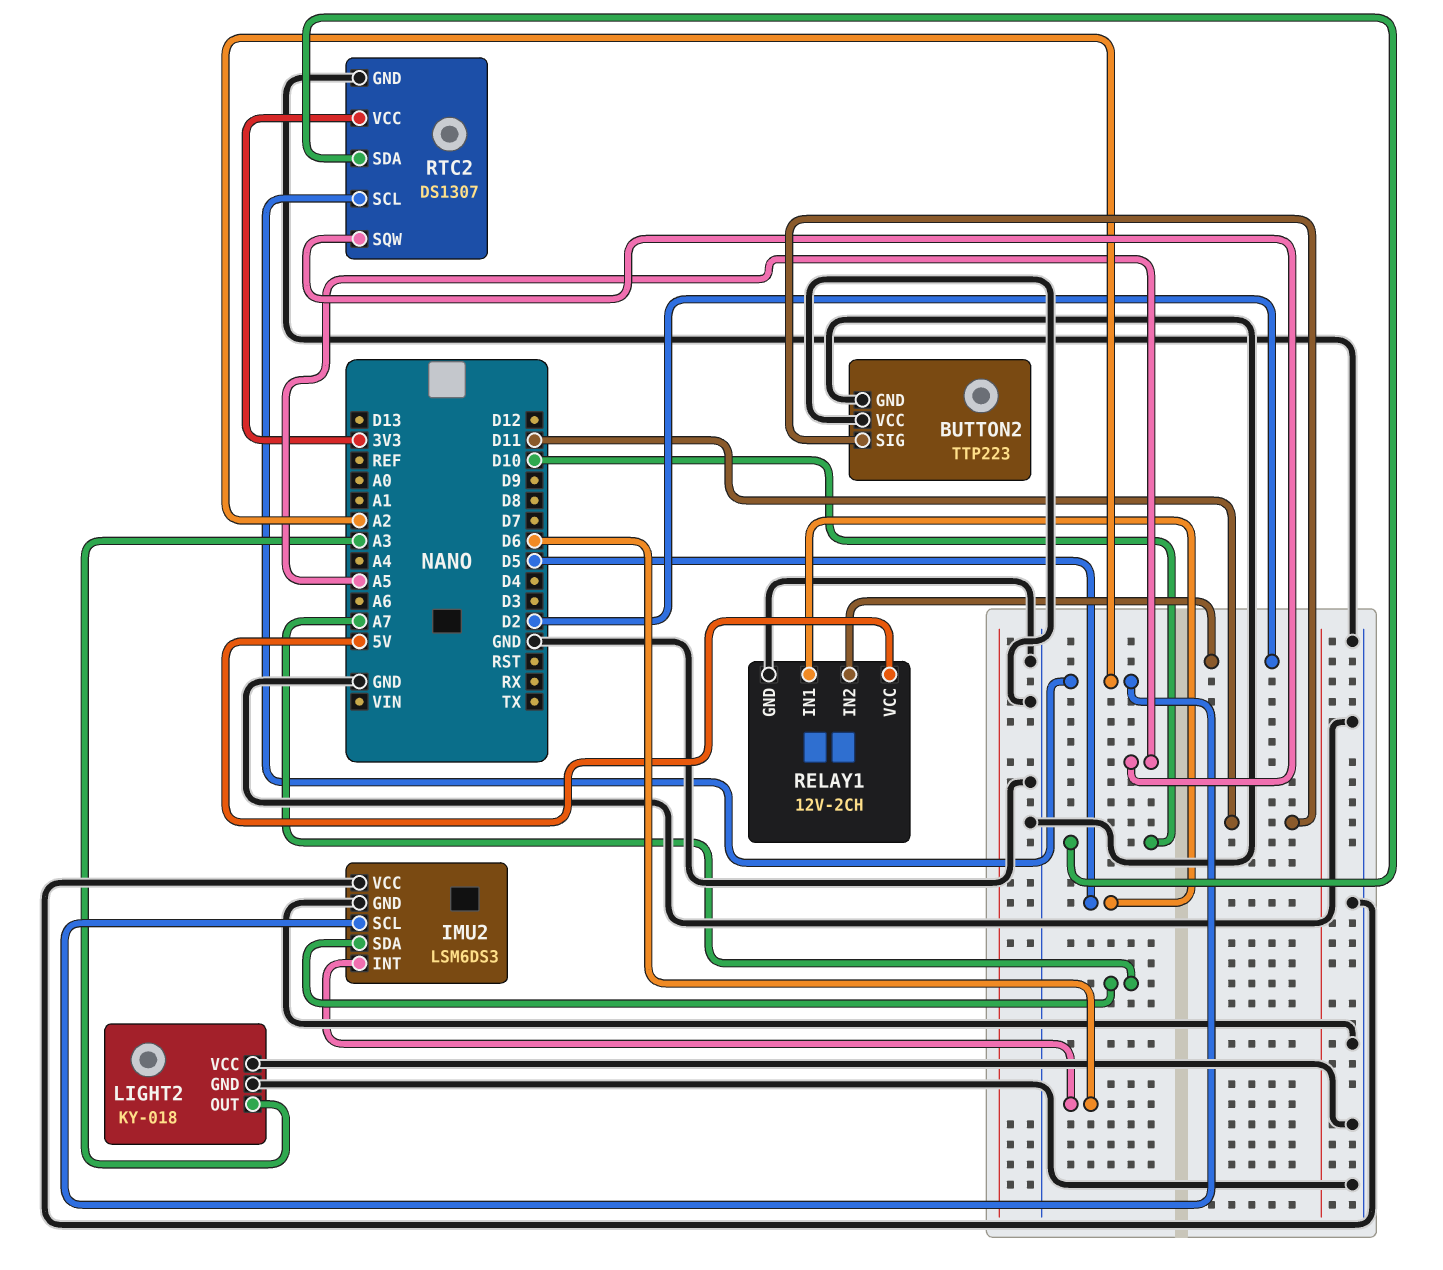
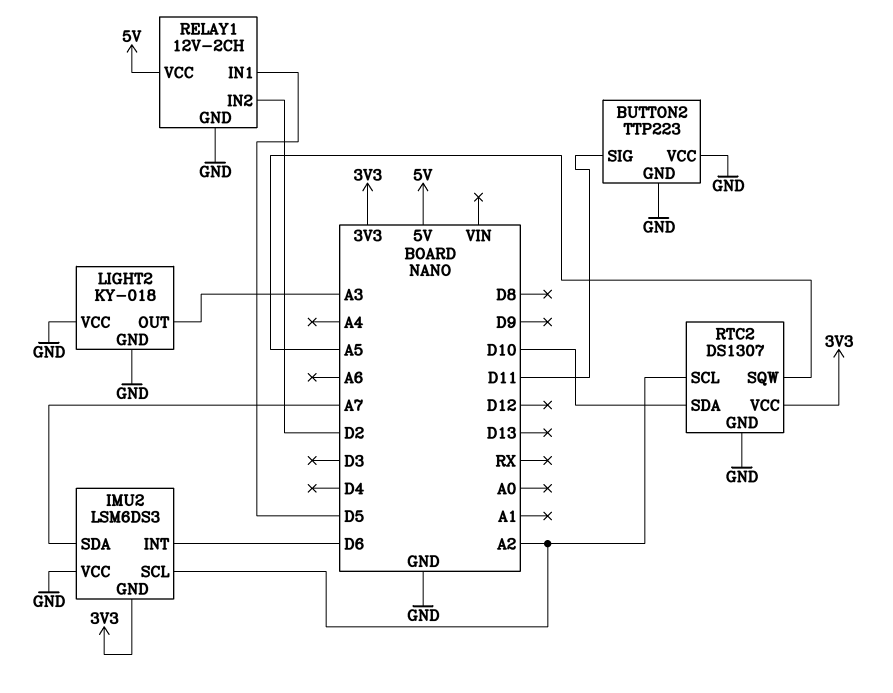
IMU2 pin GND: GND -> 3V3

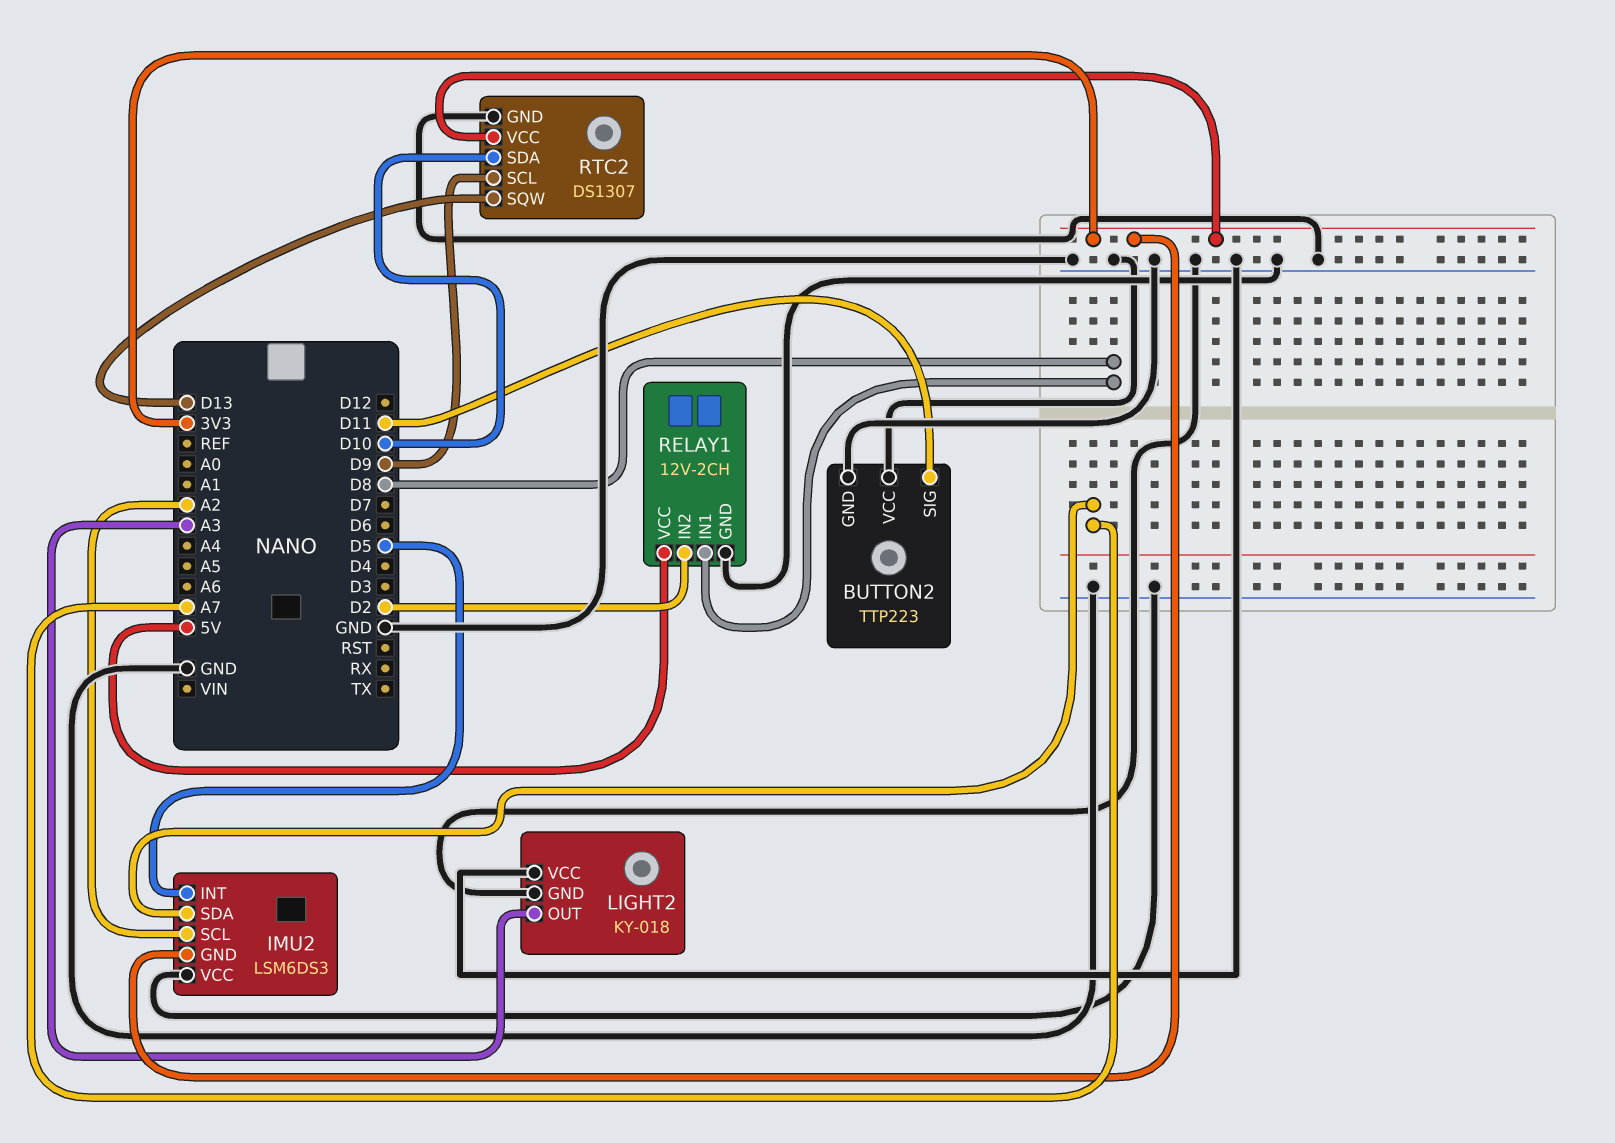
IMU2 pin INT: D6 -> D5
RELAY1 pin IN1: D5 -> D8
RTC2 pin SCL: A2 -> D9
RTC2 pin SQW: A5 -> D13

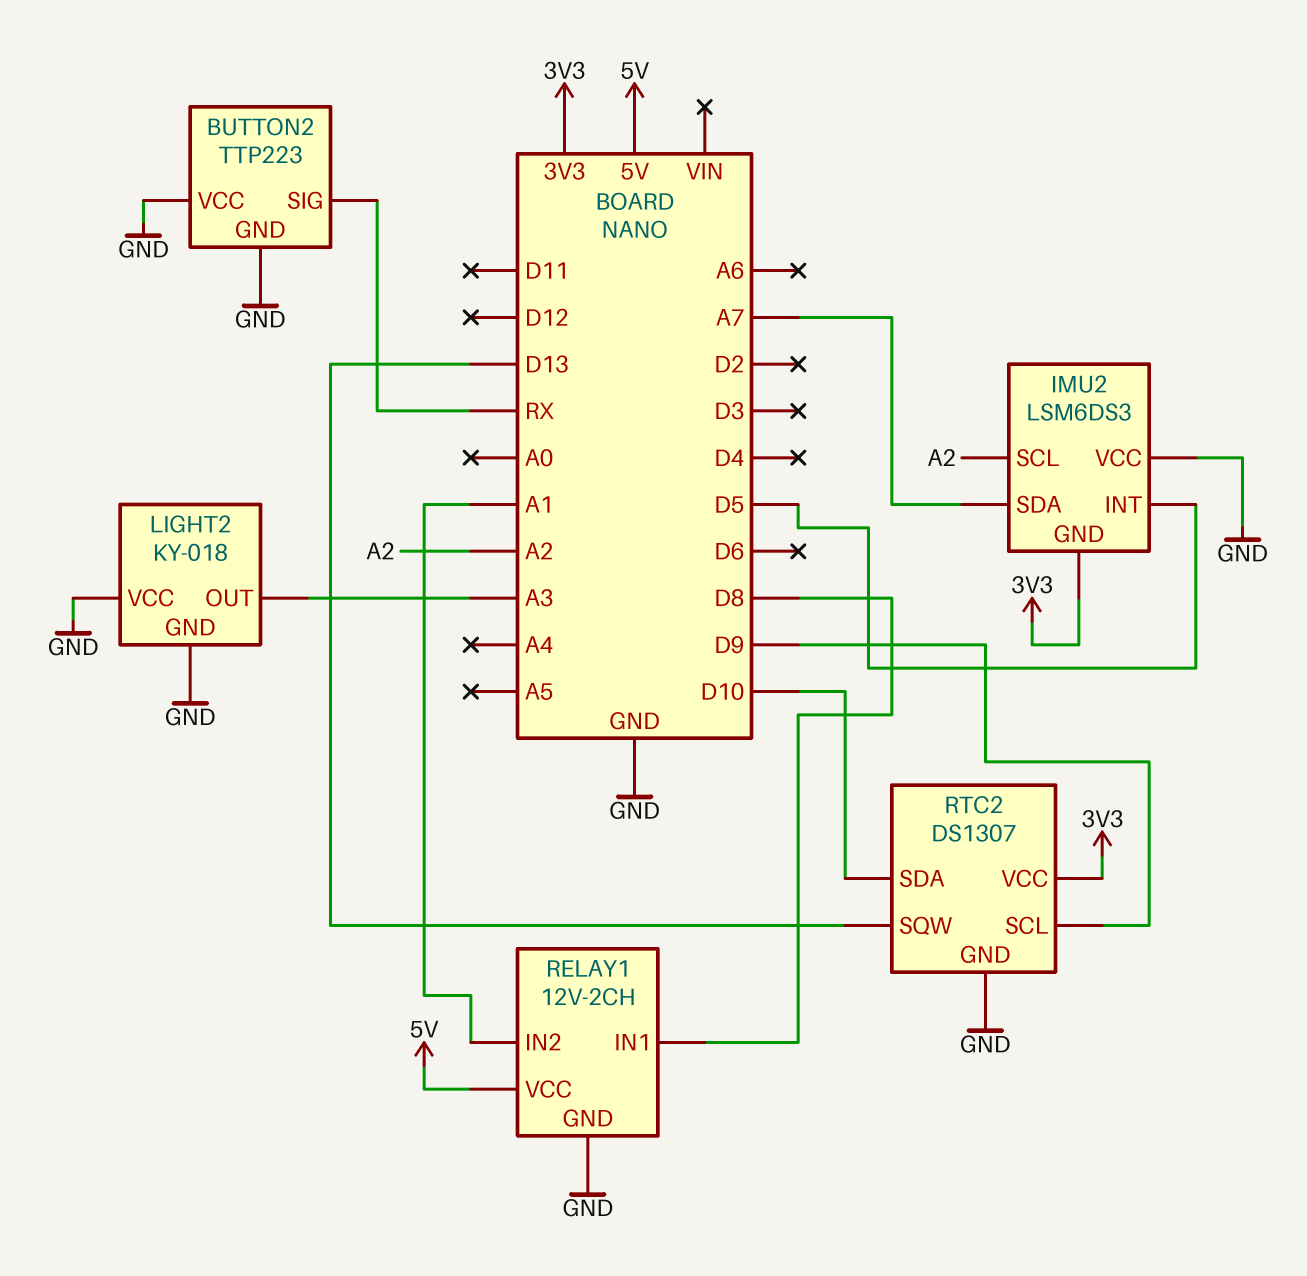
BUTTON2 pin SIG: D11 -> RX
RELAY1 pin IN2: D2 -> A1

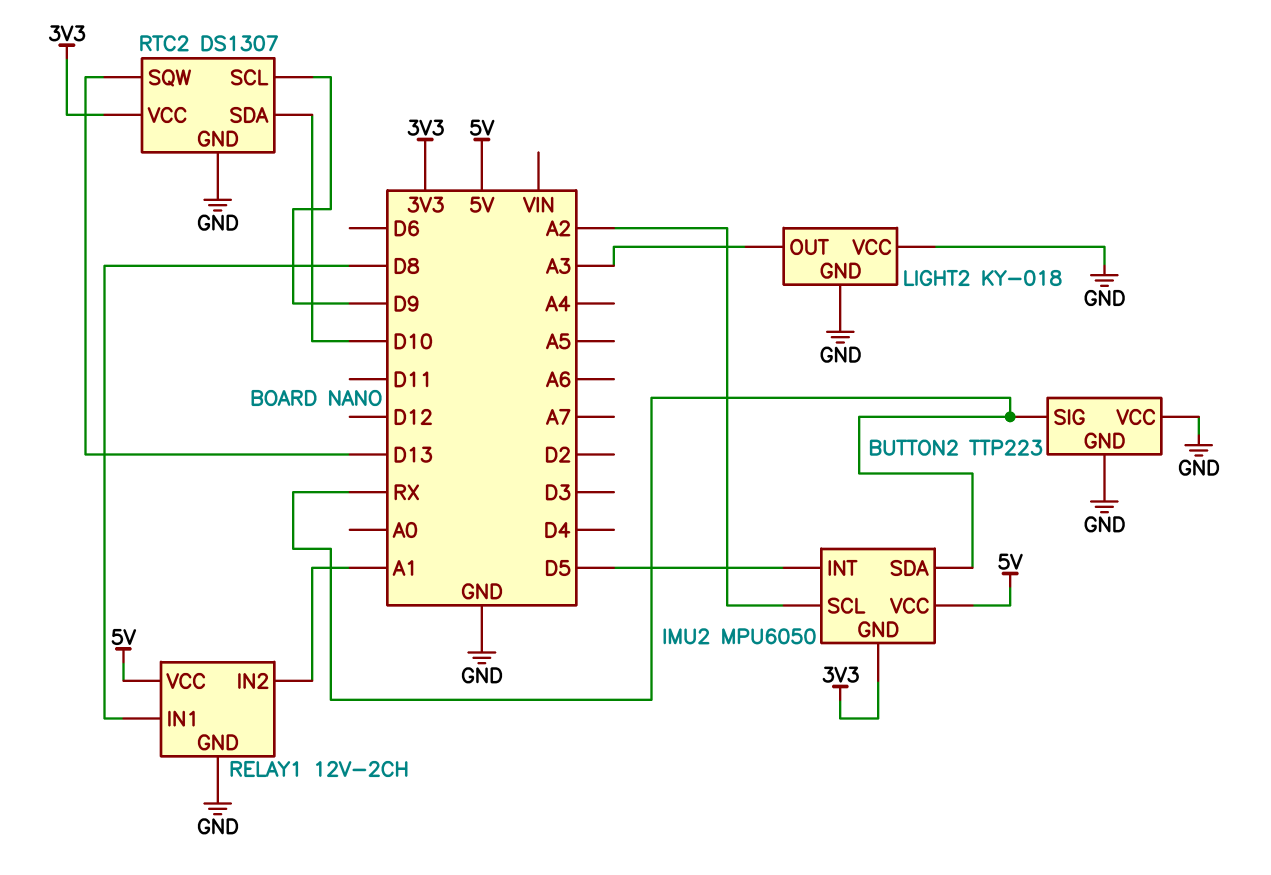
IMU2: LSM6DS3 -> MPU6050
IMU2 pin SDA: A7 -> RX
IMU2 pin VCC: GND -> 5V

